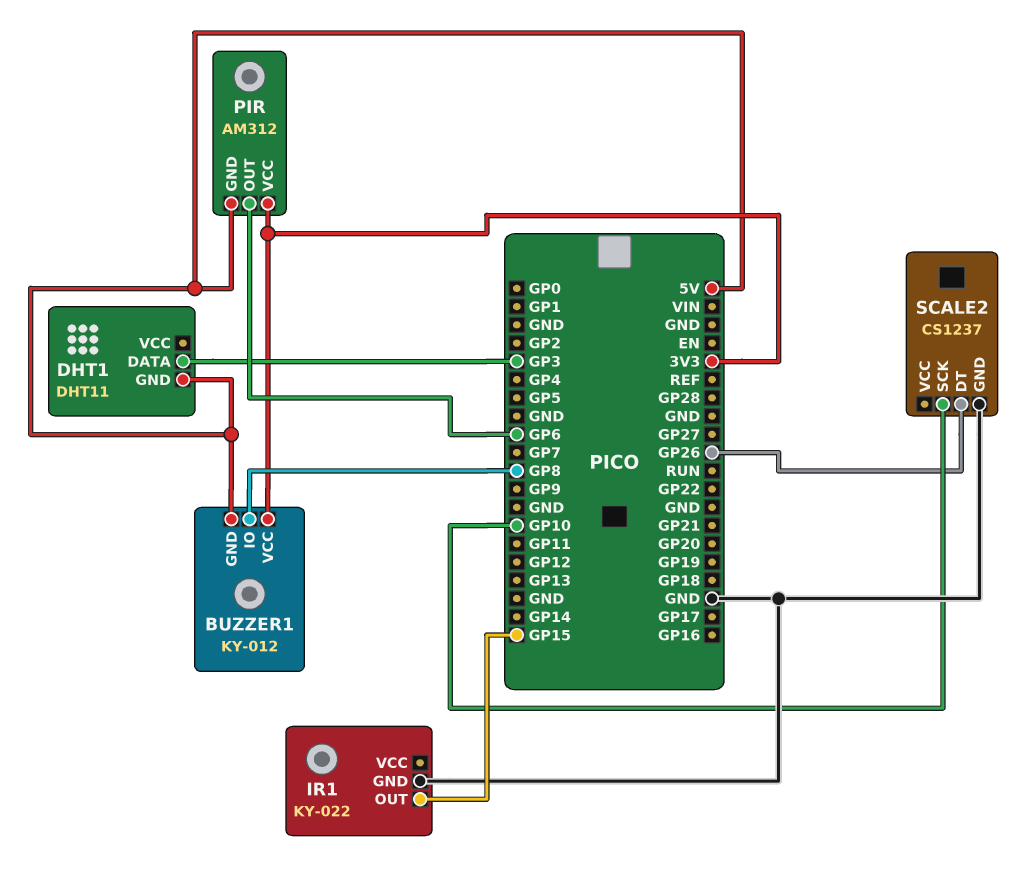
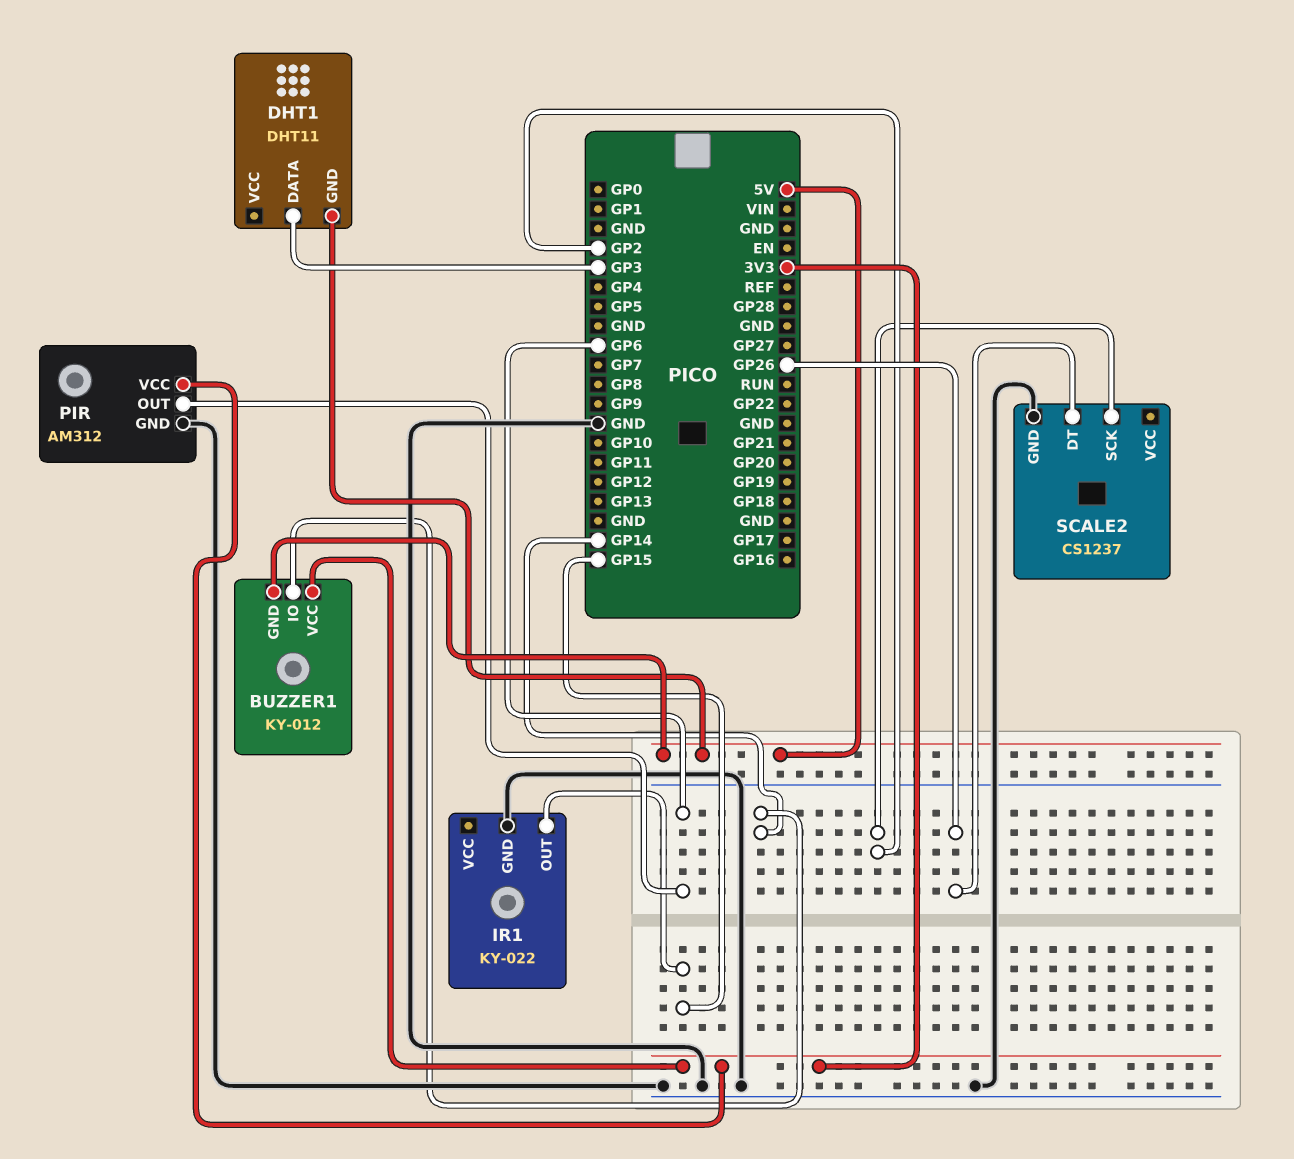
BUZZER1 pin IO: GP8 -> GP14
PIR pin GND: 5V -> GND
SCALE2 pin SCK: GP10 -> GP2

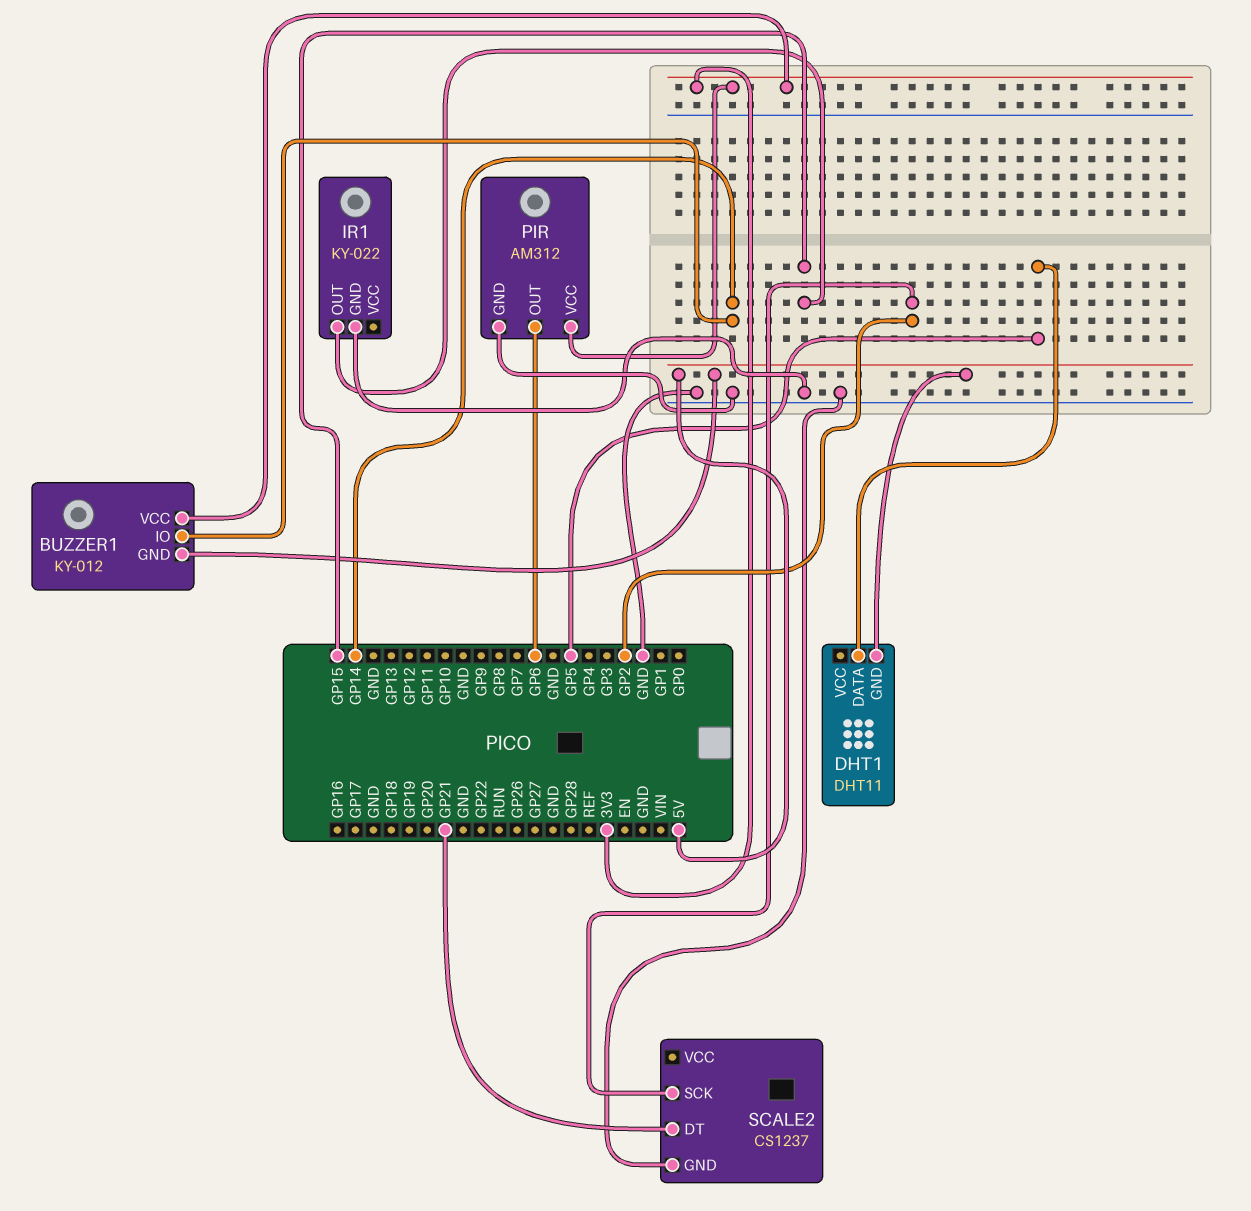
DHT1 pin DATA: GP3 -> GP5
SCALE2 pin DT: GP26 -> GP21

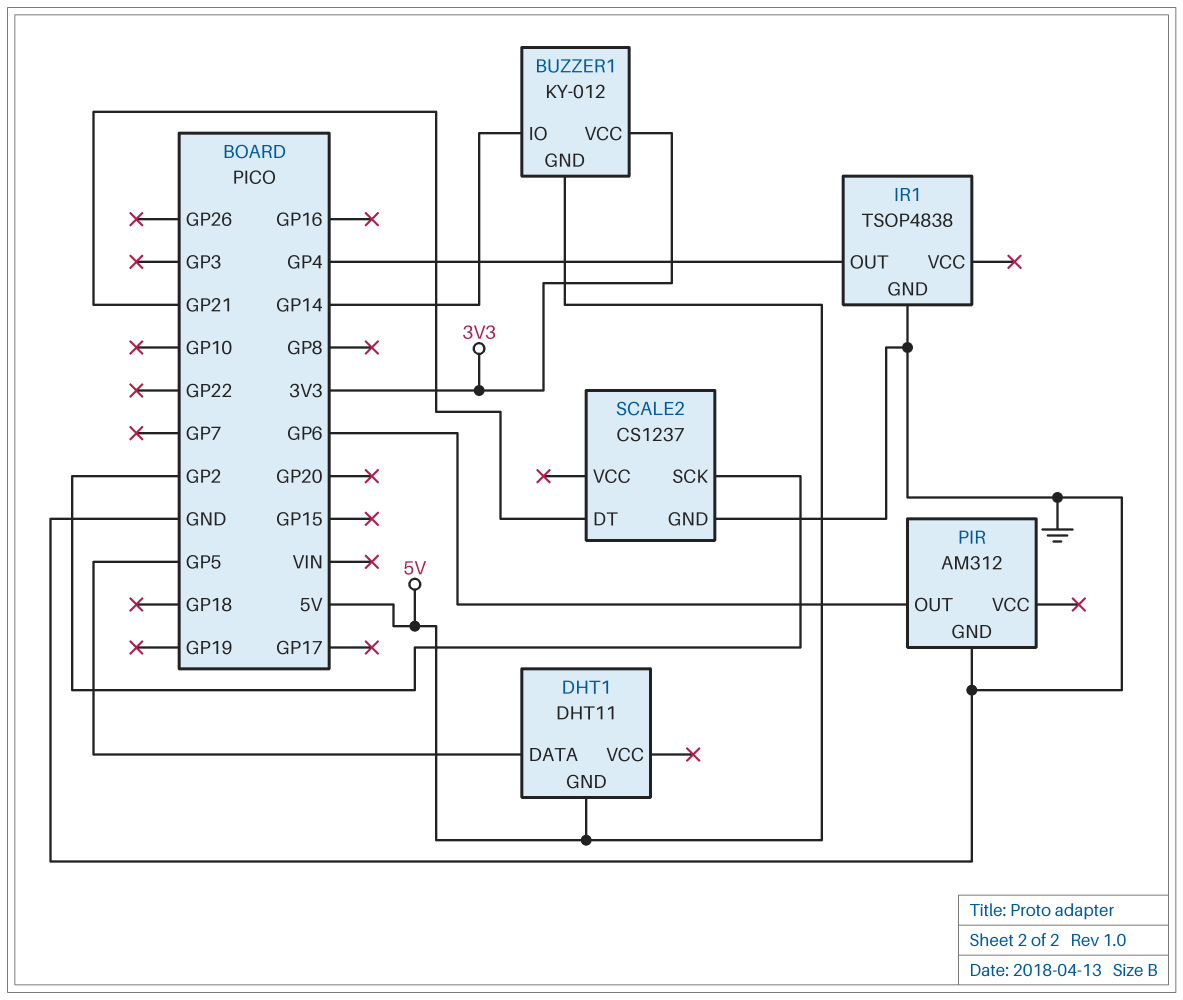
IR1: KY-022 -> TSOP4838
IR1 pin OUT: GP15 -> GP4
PIR pin VCC: 3V3 -> none

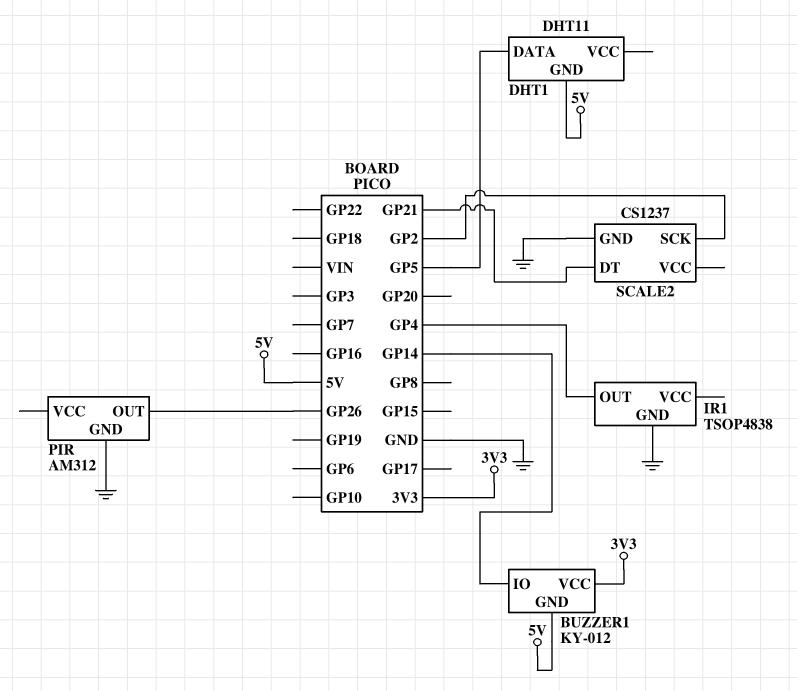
PIR pin OUT: GP6 -> GP26

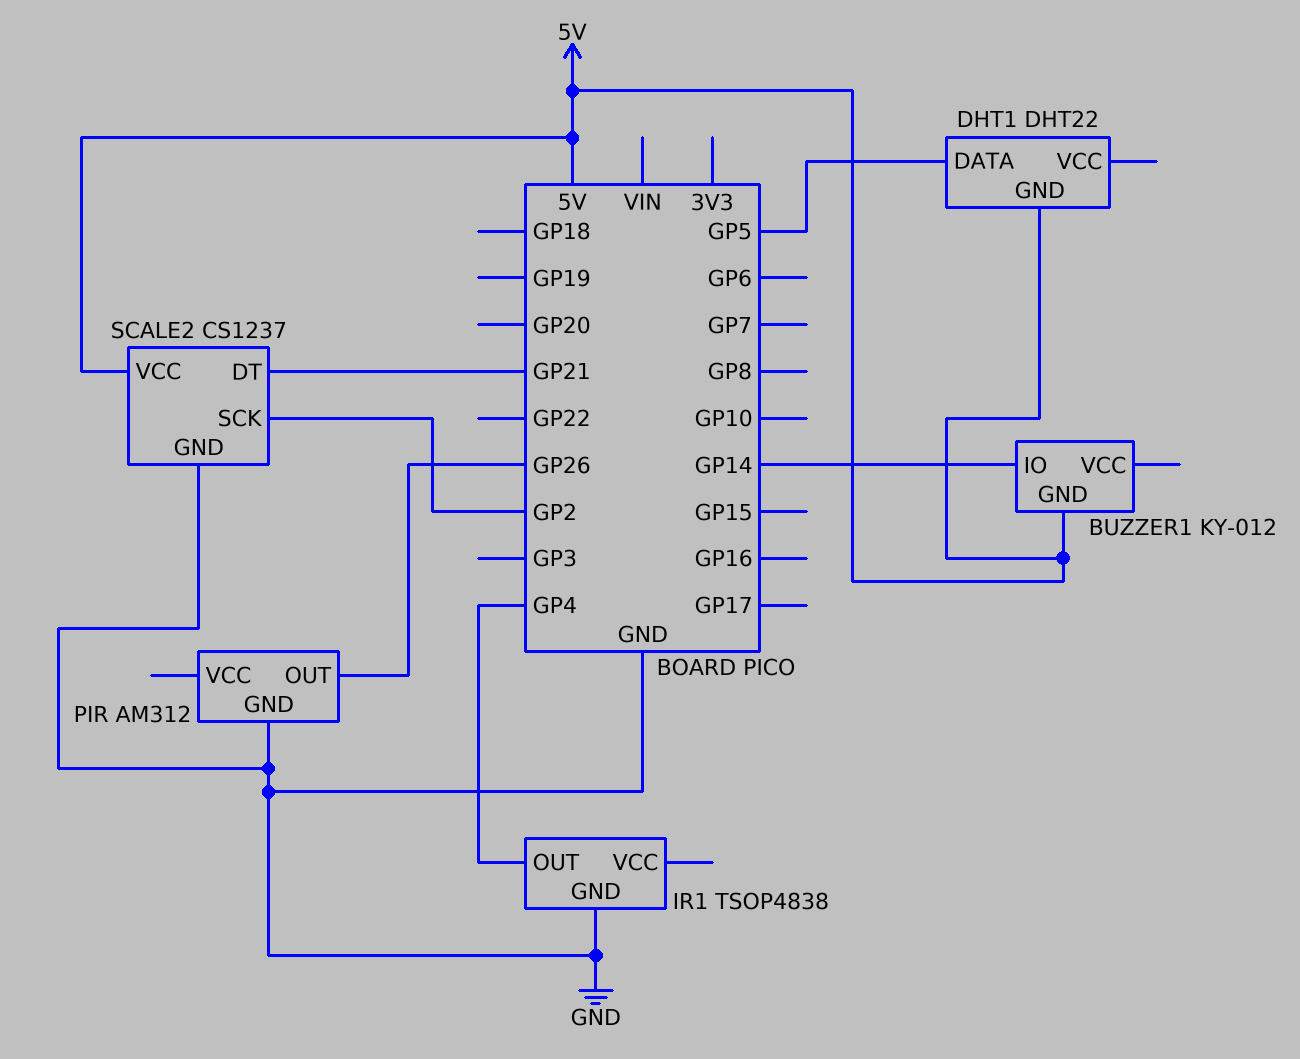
BUZZER1 pin VCC: 3V3 -> none
DHT1: DHT11 -> DHT22
SCALE2 pin VCC: none -> 5V

